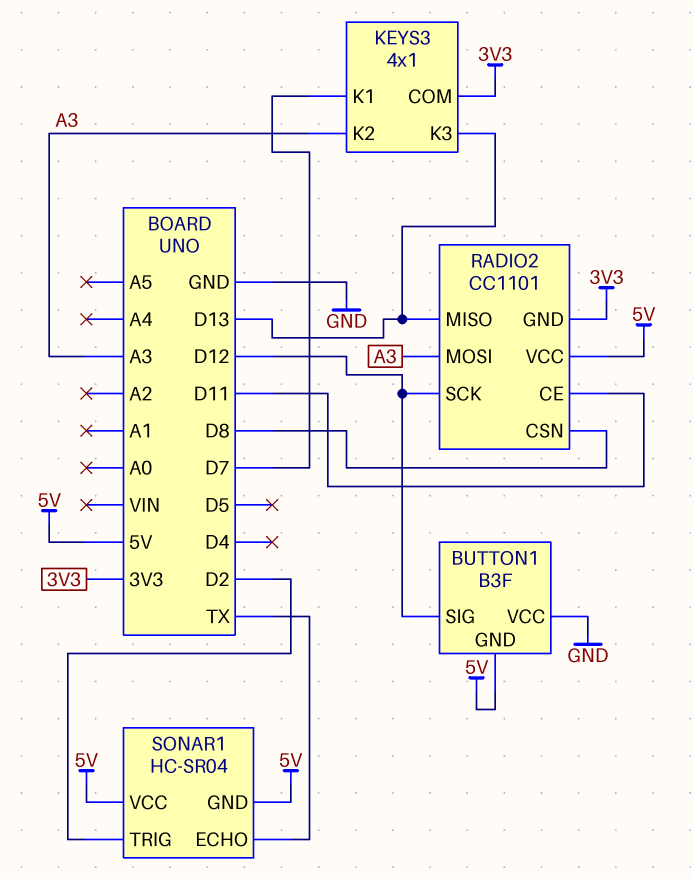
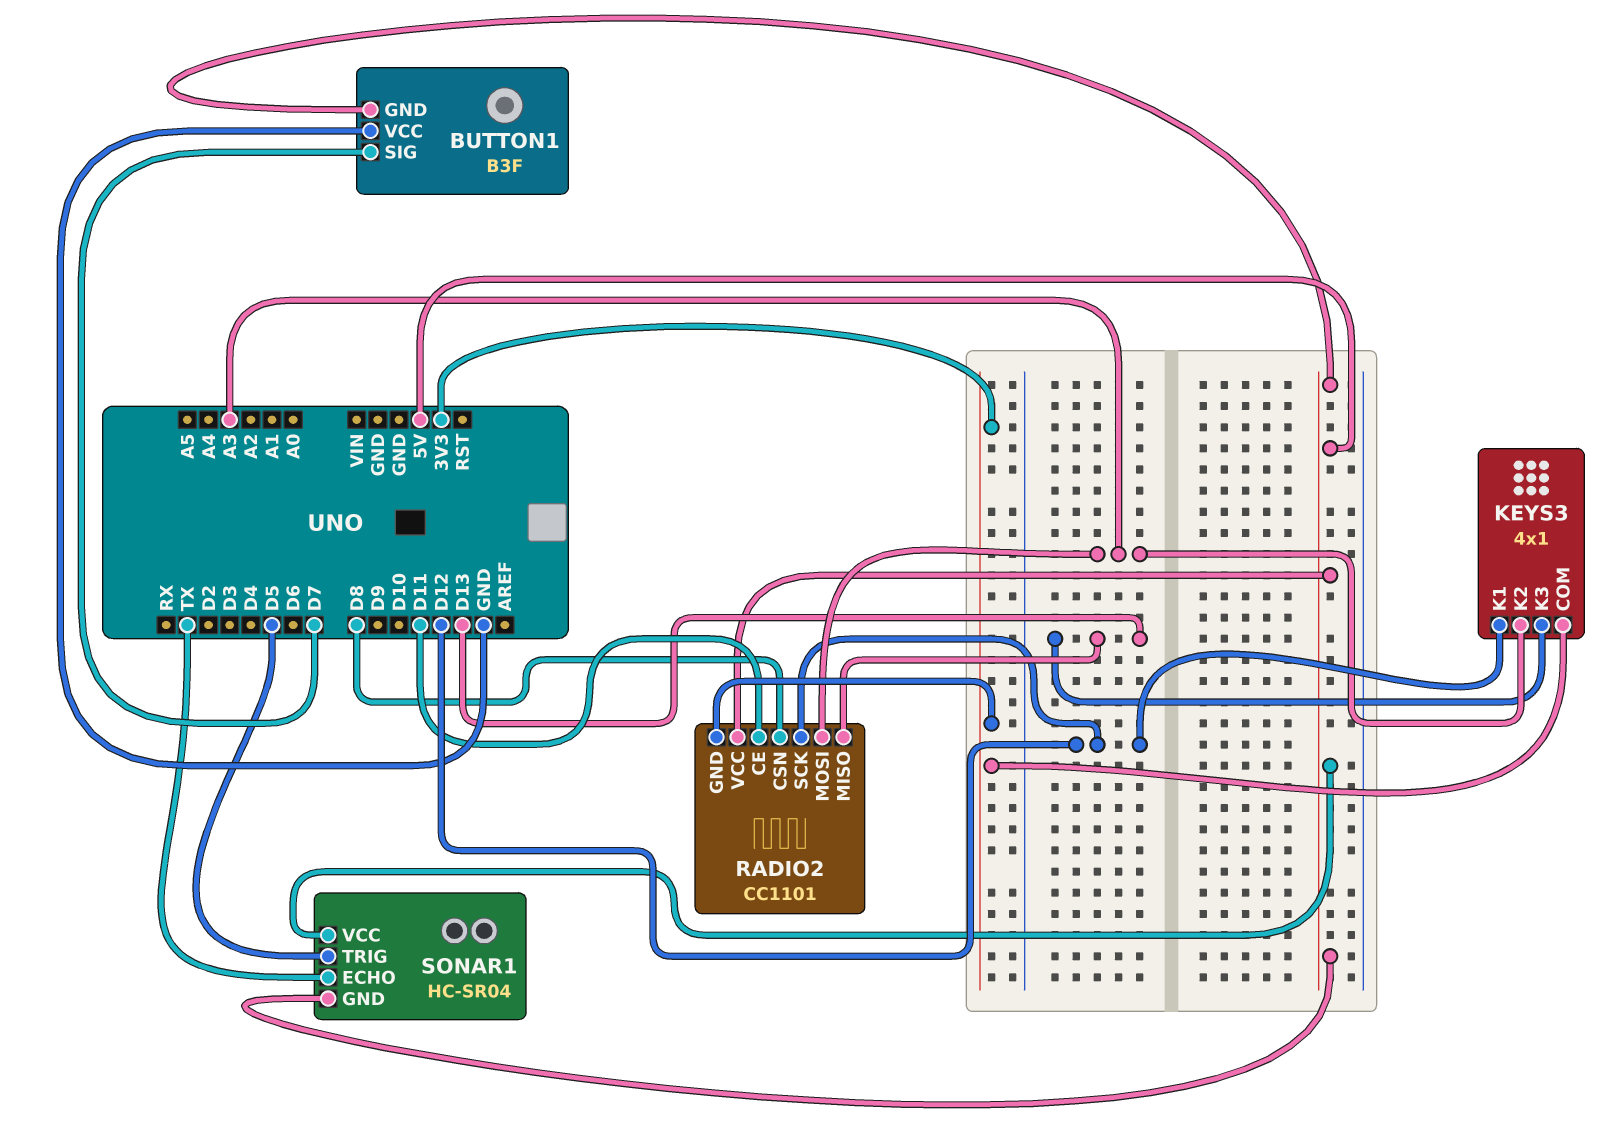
BUTTON1 pin SIG: D12 -> D7
KEYS3 pin K1: D7 -> D12
SONAR1 pin TRIG: D2 -> D5

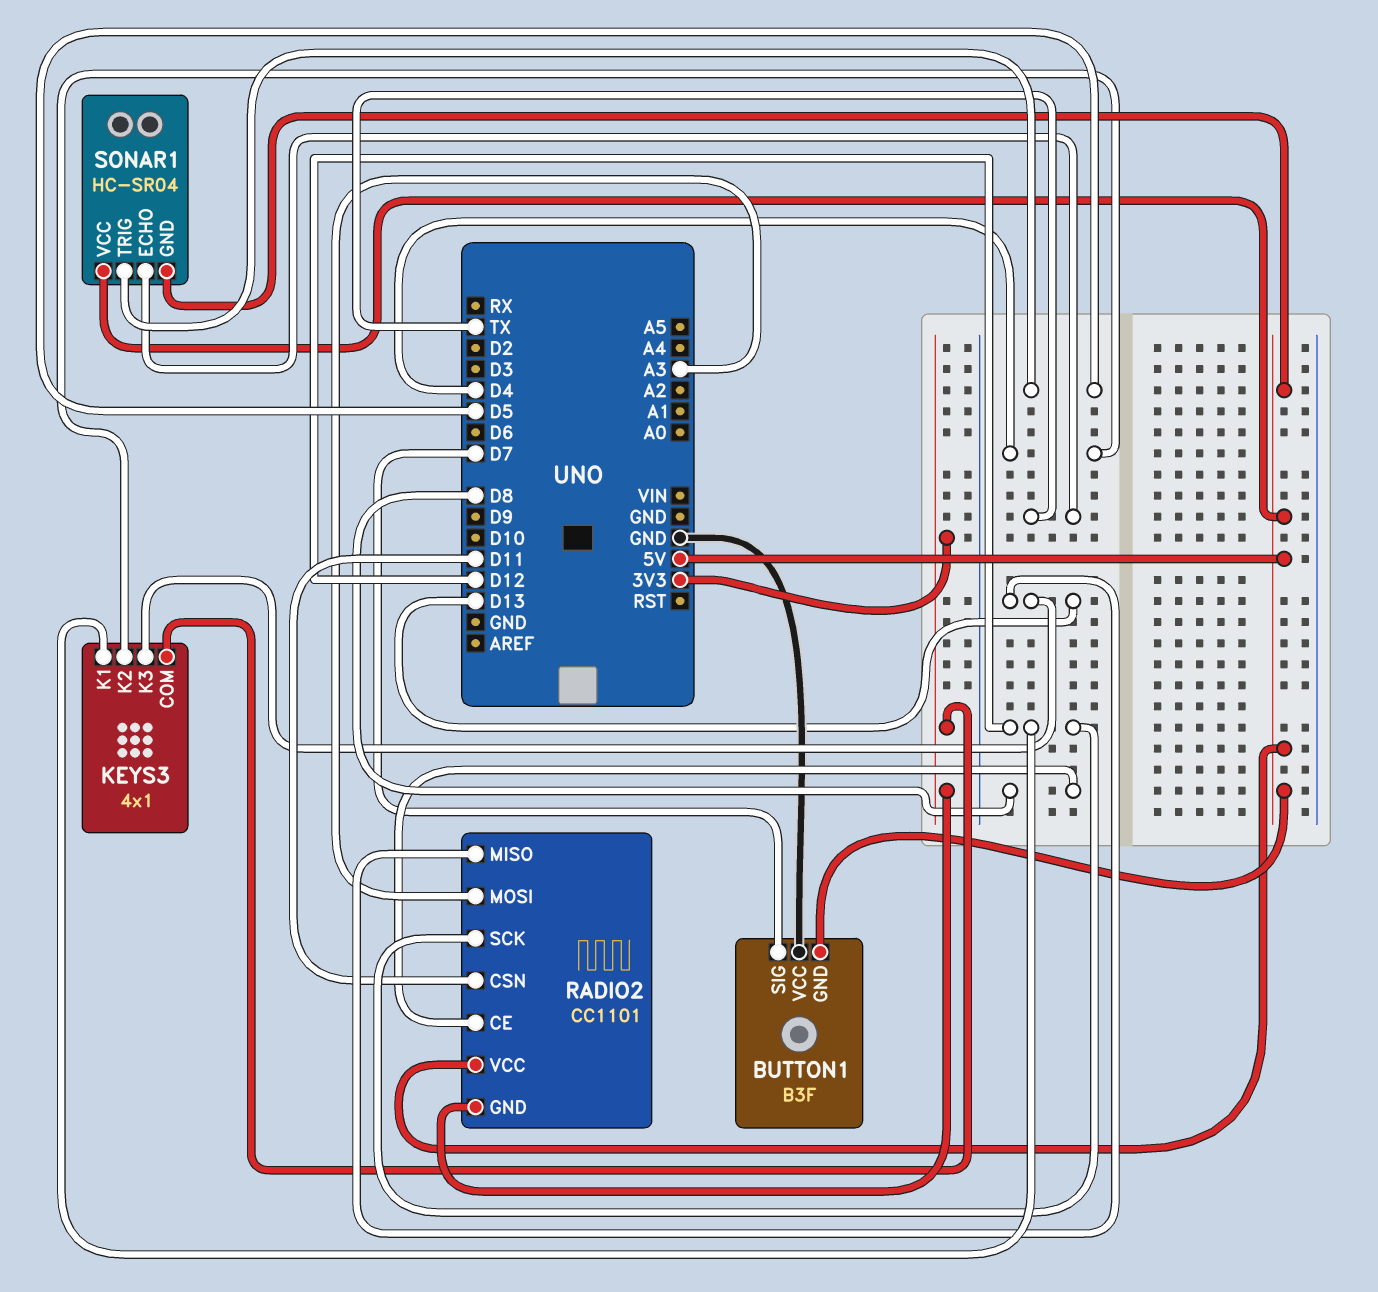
KEYS3 pin K2: A3 -> D4
RADIO2 pin CE: D11 -> D8
RADIO2 pin CSN: D8 -> D11

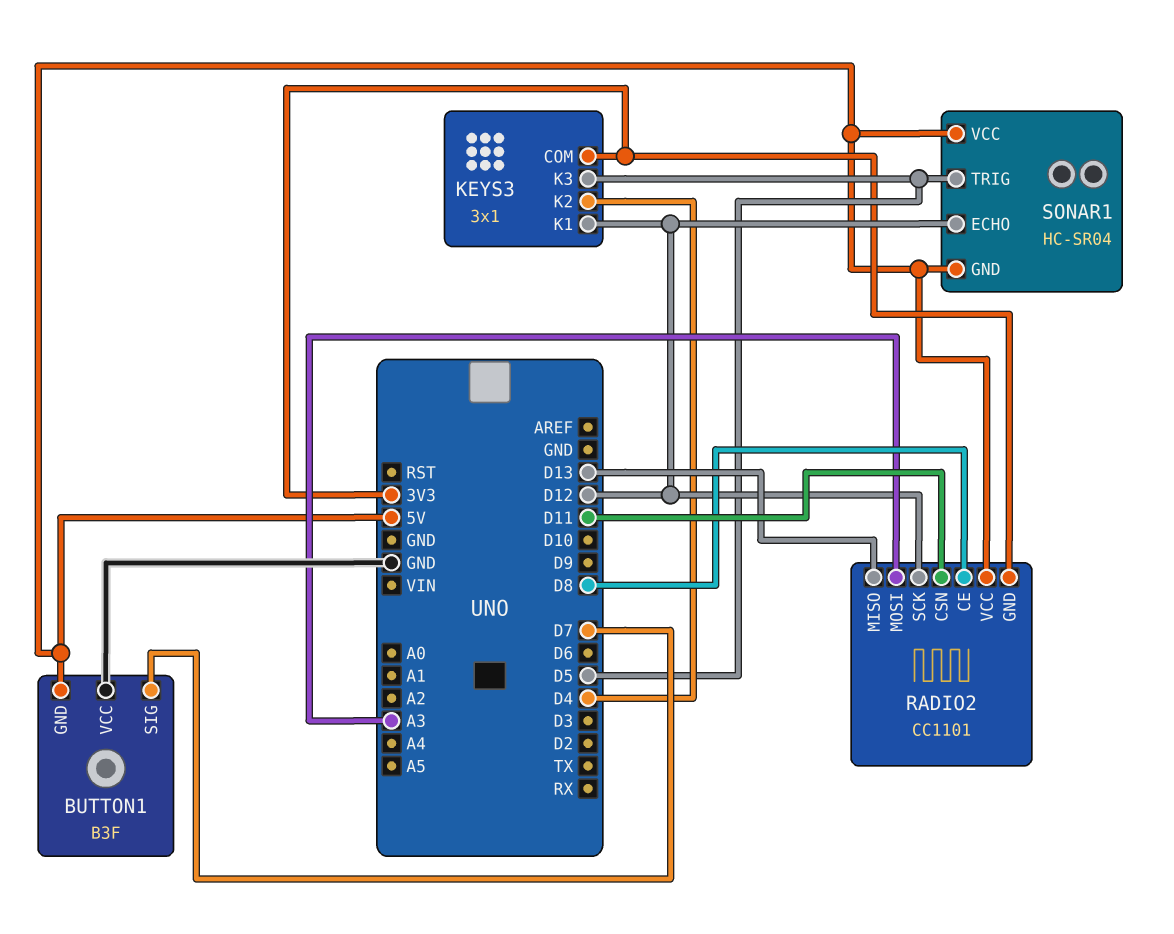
KEYS3: 4x1 -> 3x1
KEYS3 pin K3: D13 -> D5
SONAR1 pin ECHO: TX -> D12

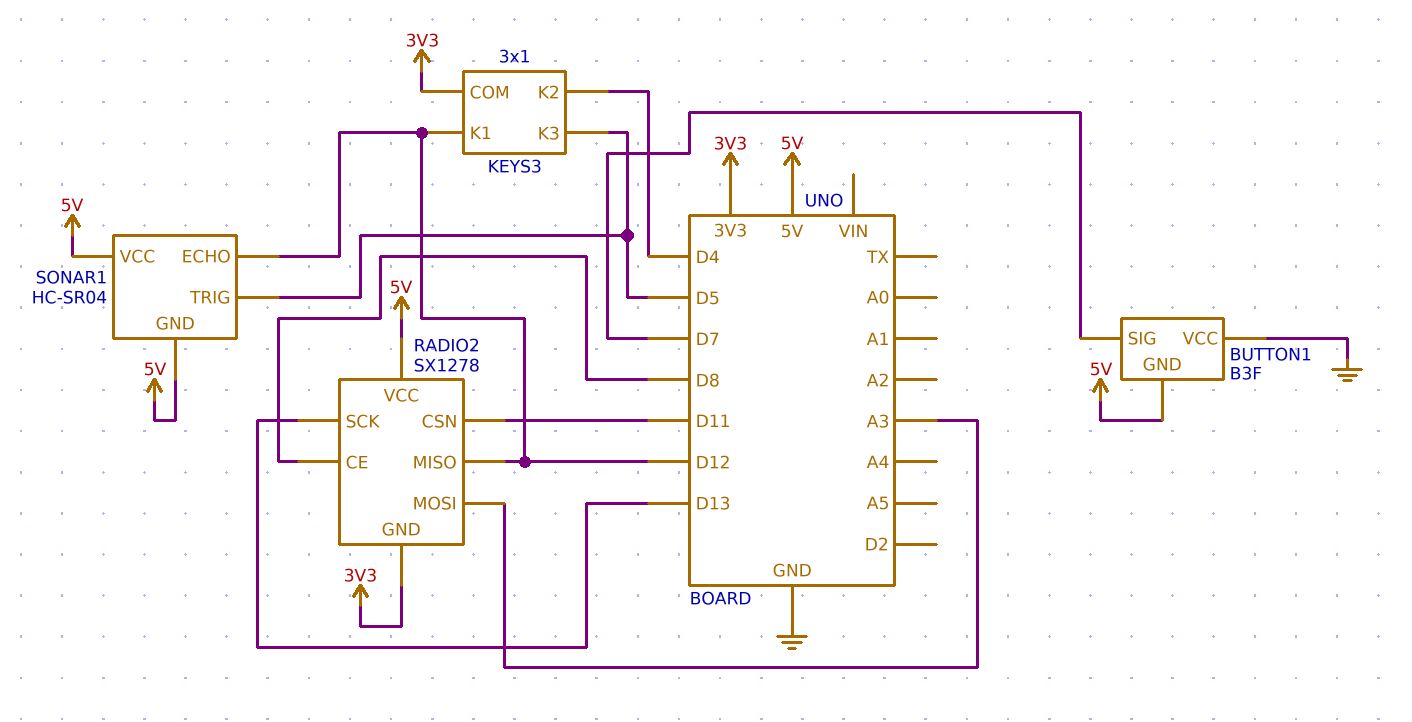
RADIO2: CC1101 -> SX1278
RADIO2 pin MISO: D13 -> D12
RADIO2 pin SCK: D12 -> D13

